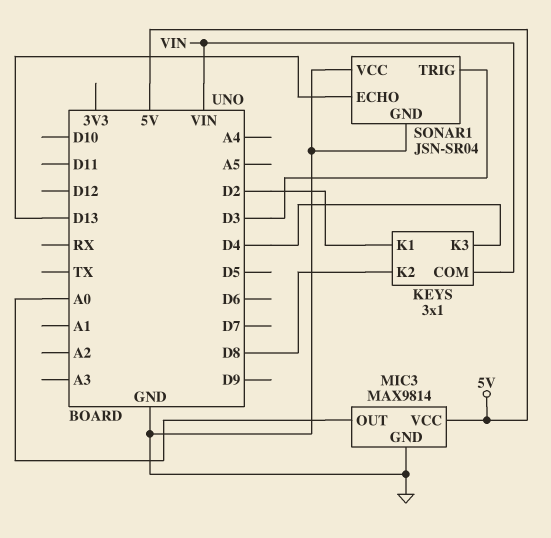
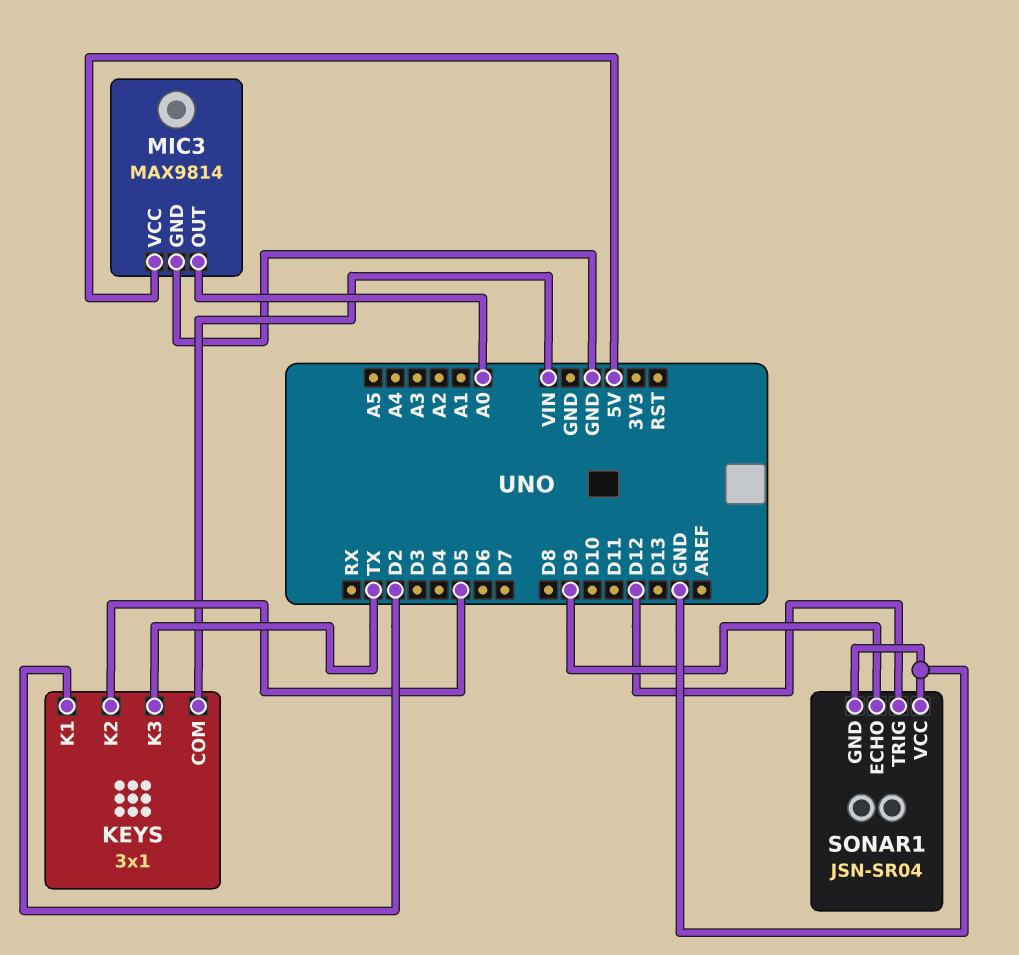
KEYS pin K2: D8 -> D5
KEYS pin K3: D4 -> TX
SONAR1 pin ECHO: D13 -> D9
SONAR1 pin TRIG: D3 -> D12

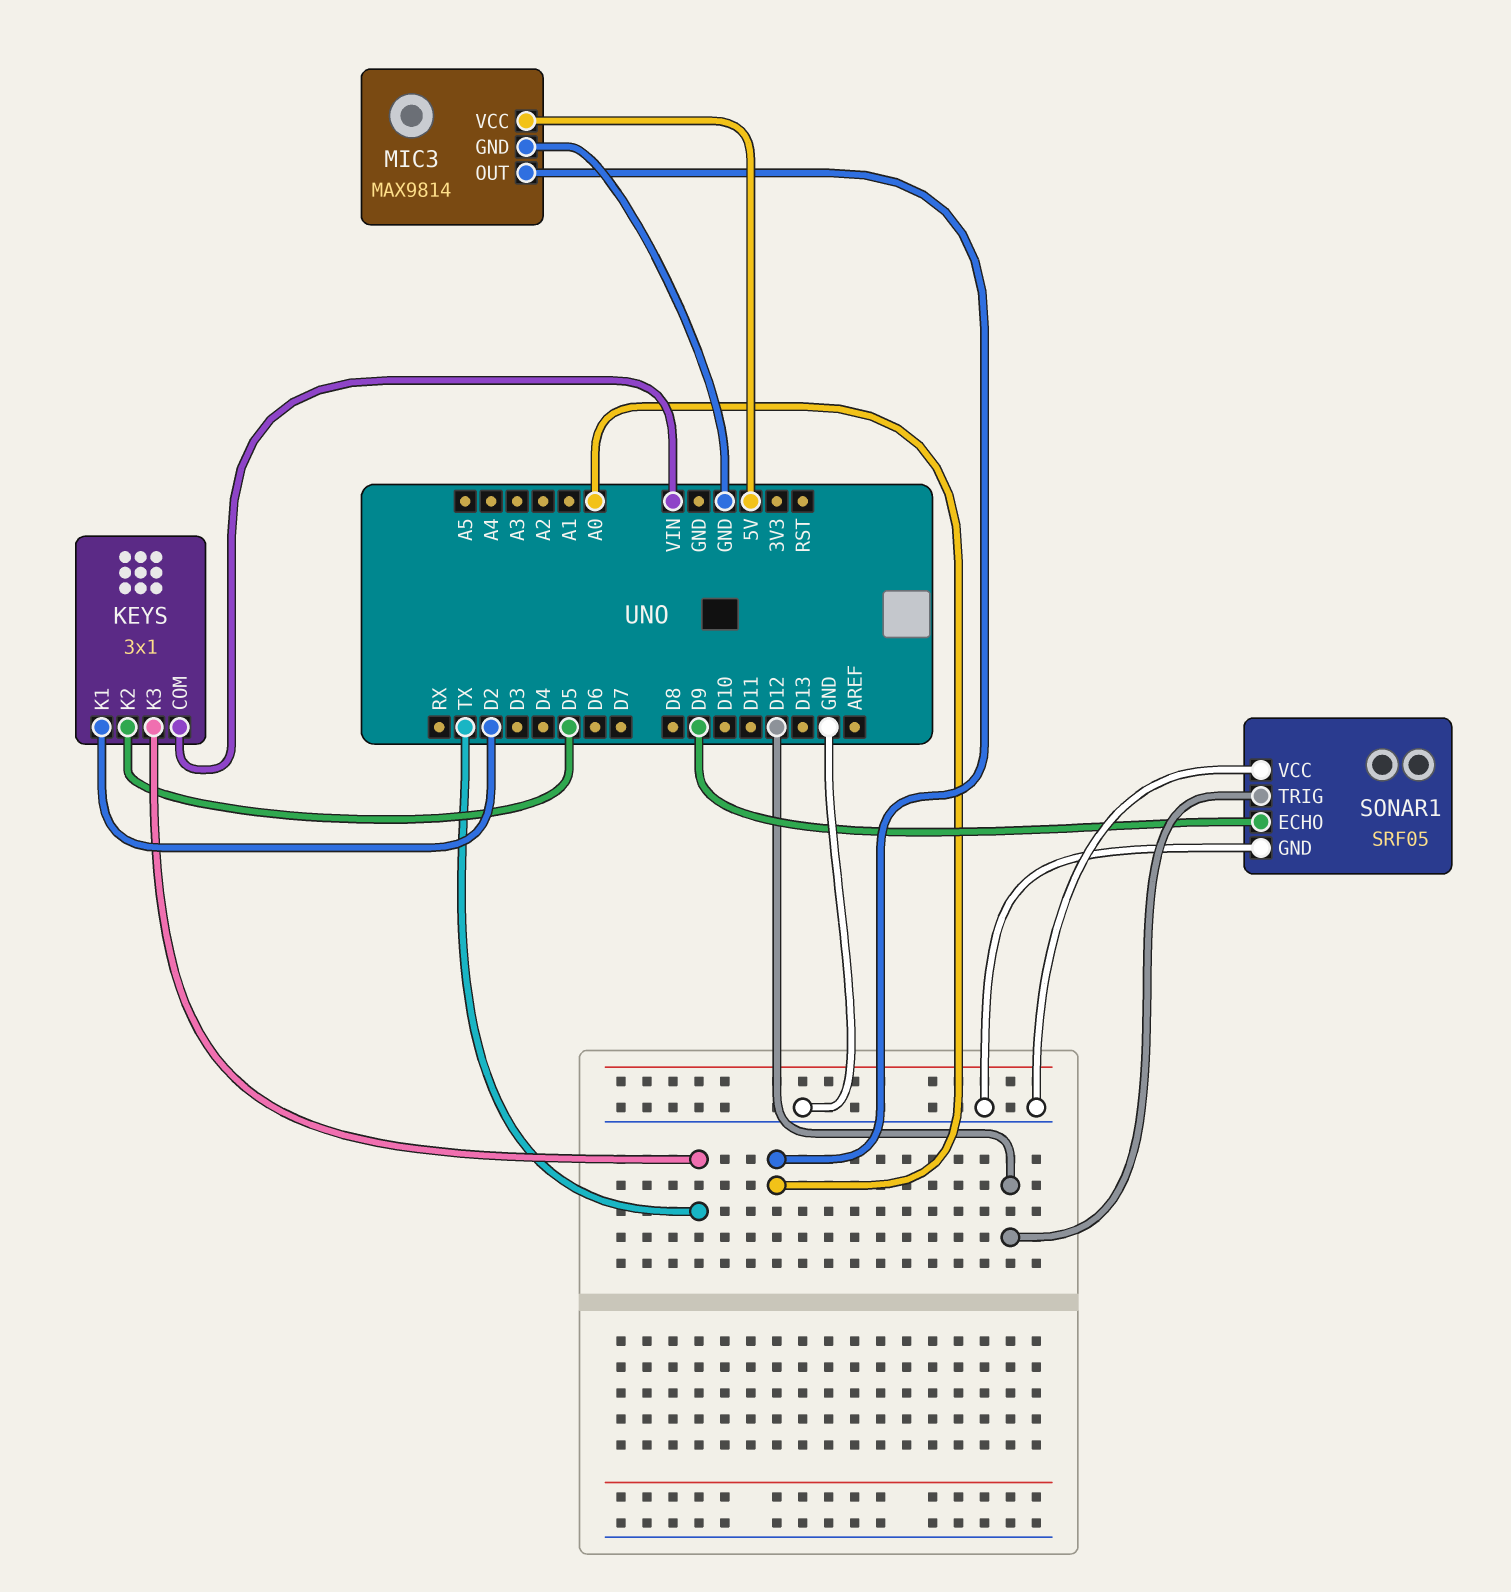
SONAR1: JSN-SR04 -> SRF05

